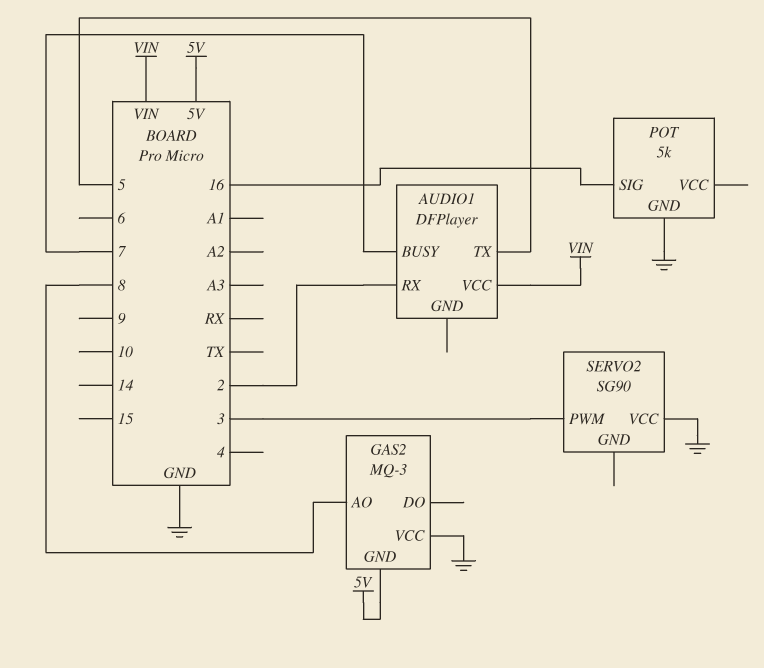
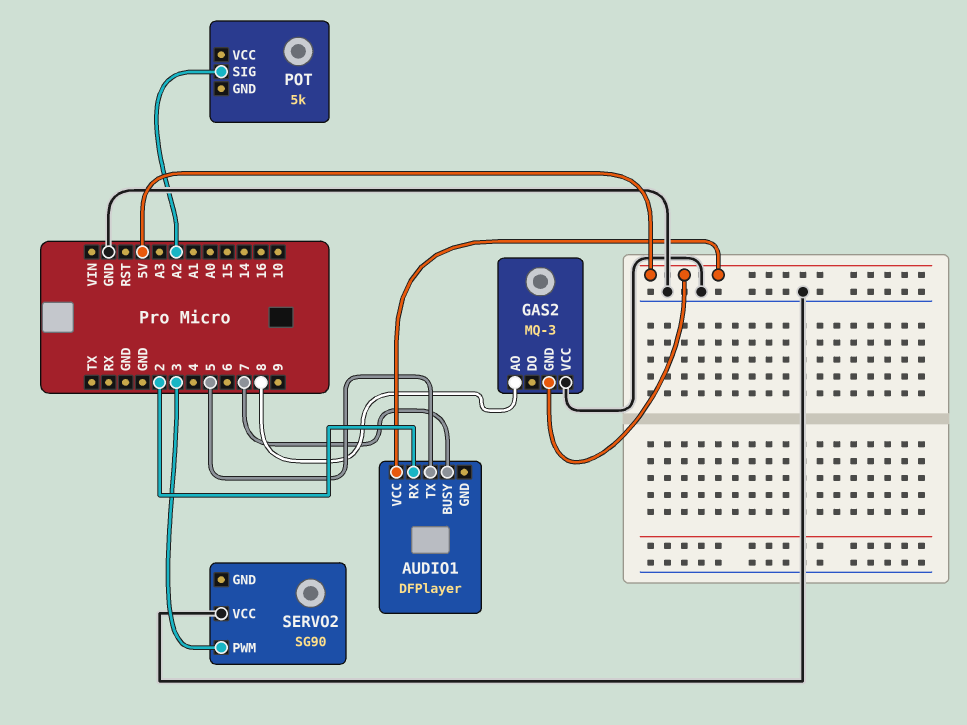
AUDIO1 pin VCC: VIN -> 5V
POT pin GND: GND -> none
POT pin SIG: 16 -> A2

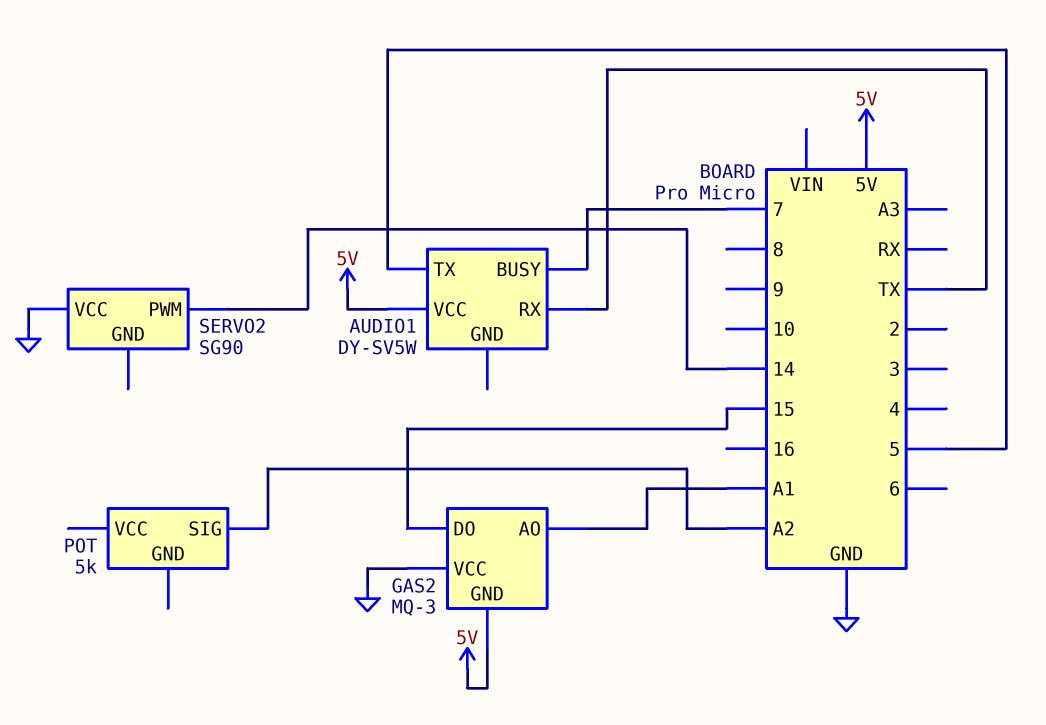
AUDIO1: DFPlayer -> DY-SV5W
AUDIO1 pin RX: 2 -> TX
GAS2 pin AO: 8 -> A1
GAS2 pin DO: none -> 15
SERVO2 pin PWM: 3 -> 14

